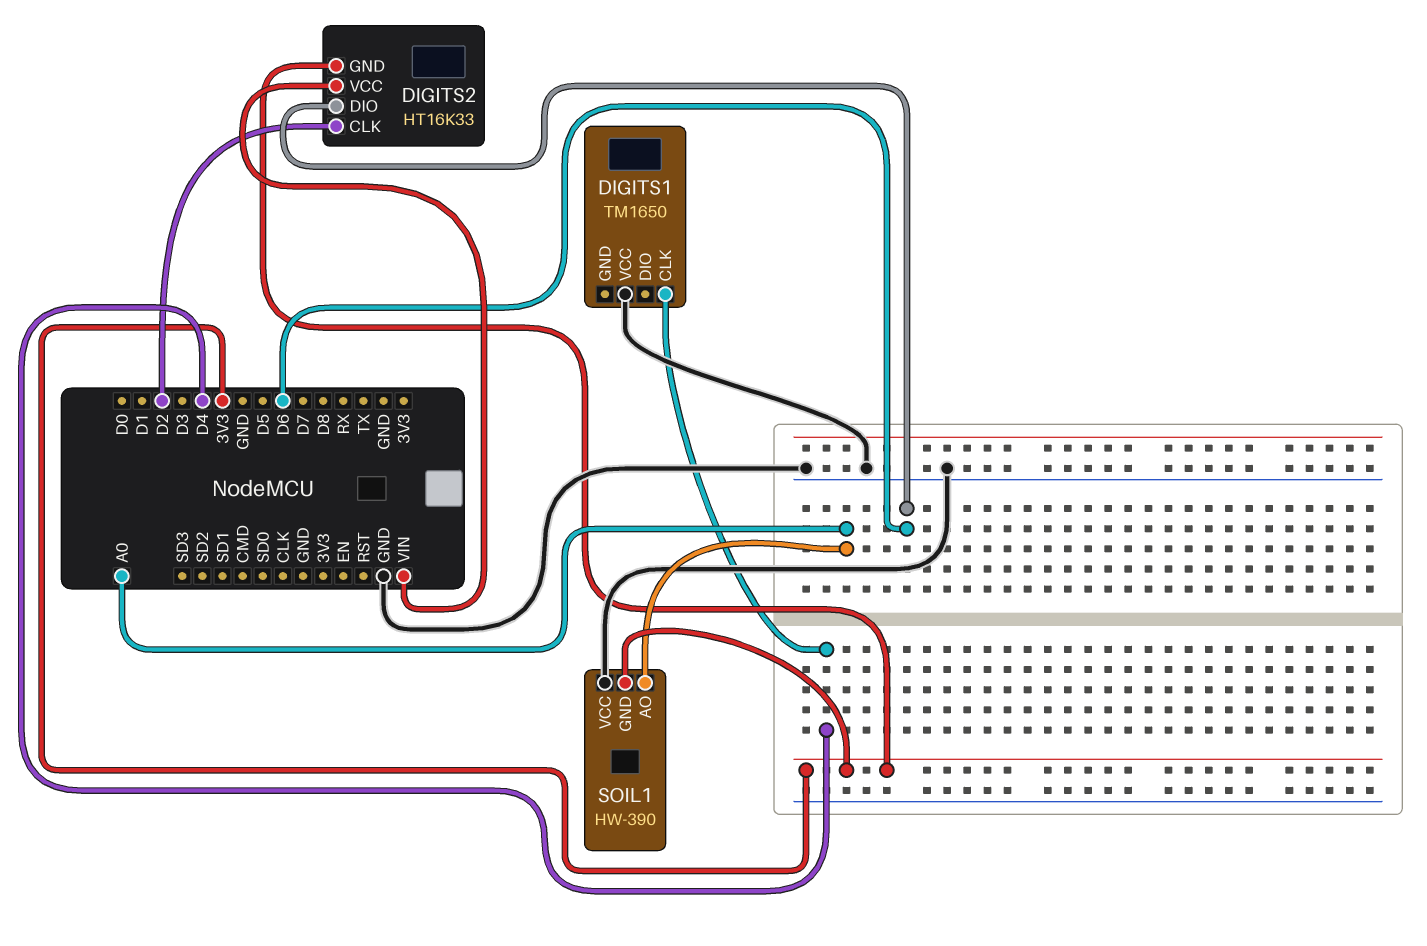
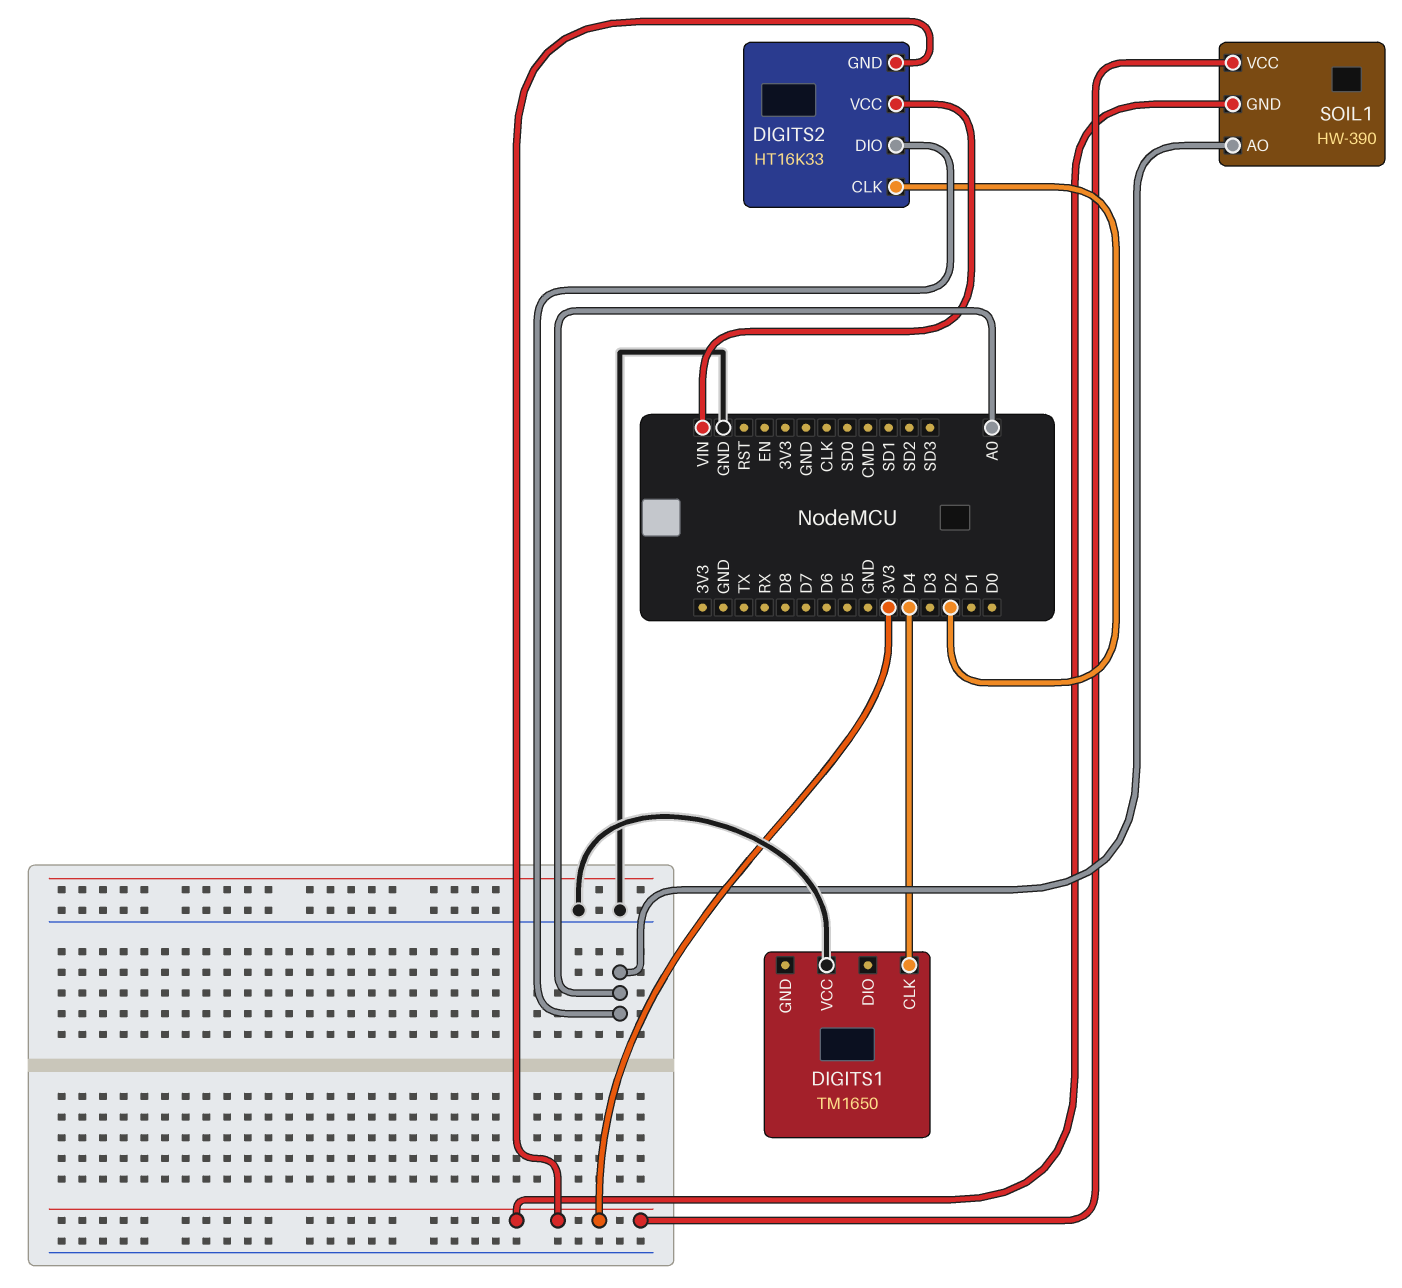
DIGITS2 pin DIO: D6 -> A0
SOIL1 pin VCC: GND -> 3V3

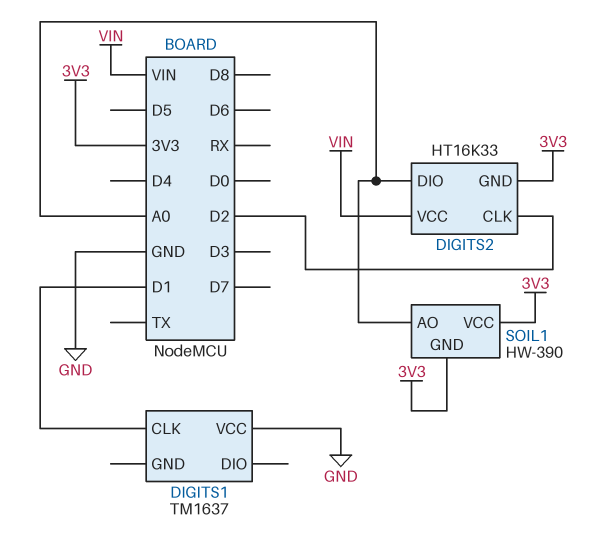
DIGITS1: TM1650 -> TM1637
DIGITS1 pin CLK: D4 -> D1

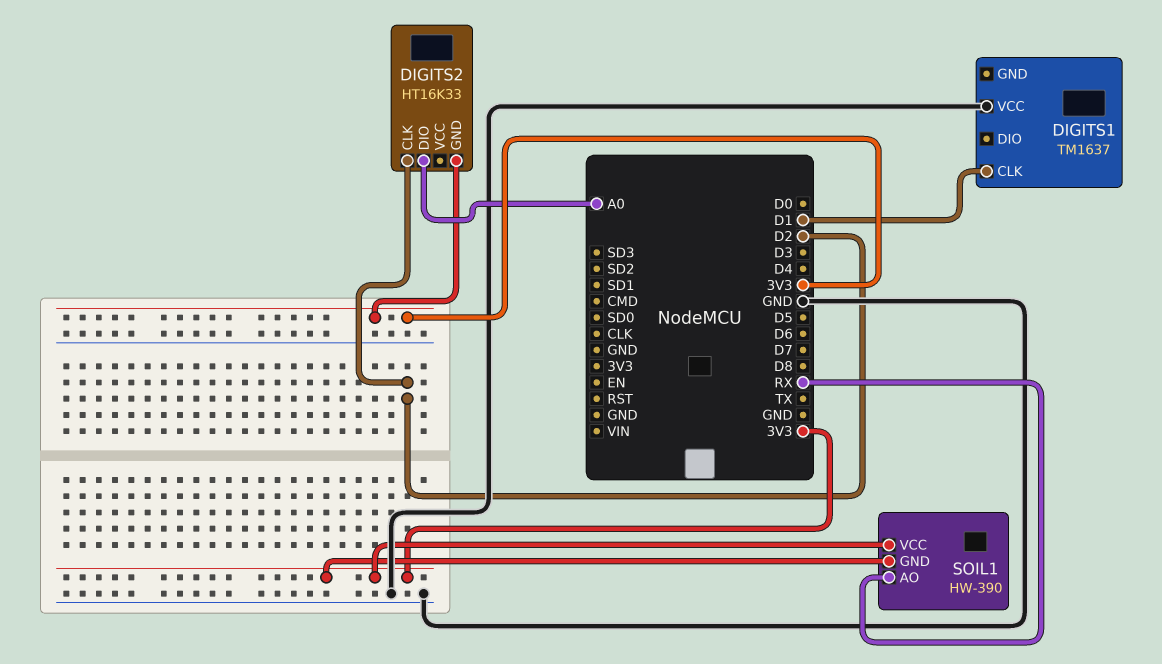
DIGITS2 pin VCC: VIN -> none
SOIL1 pin AO: A0 -> RX

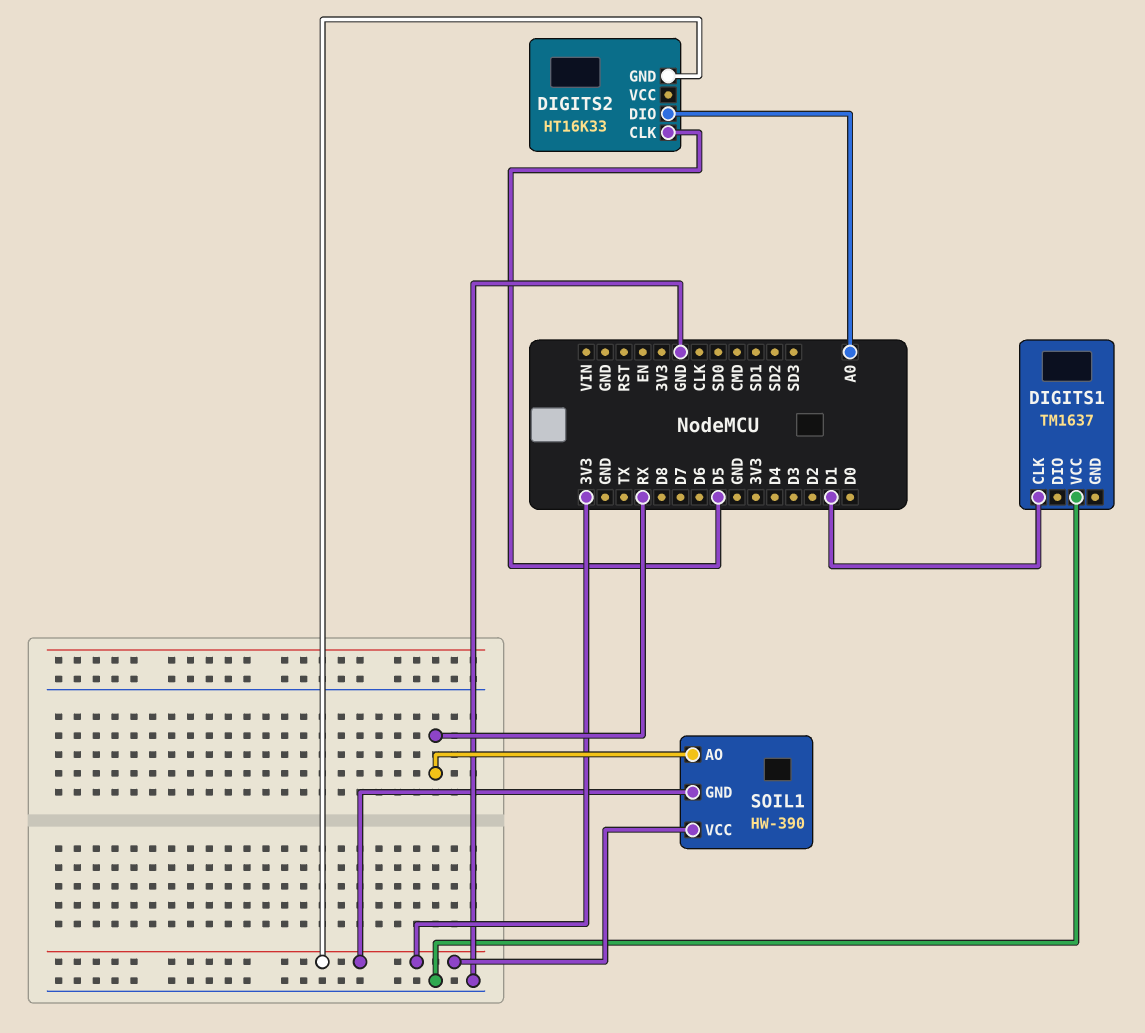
DIGITS2 pin CLK: D2 -> D5

